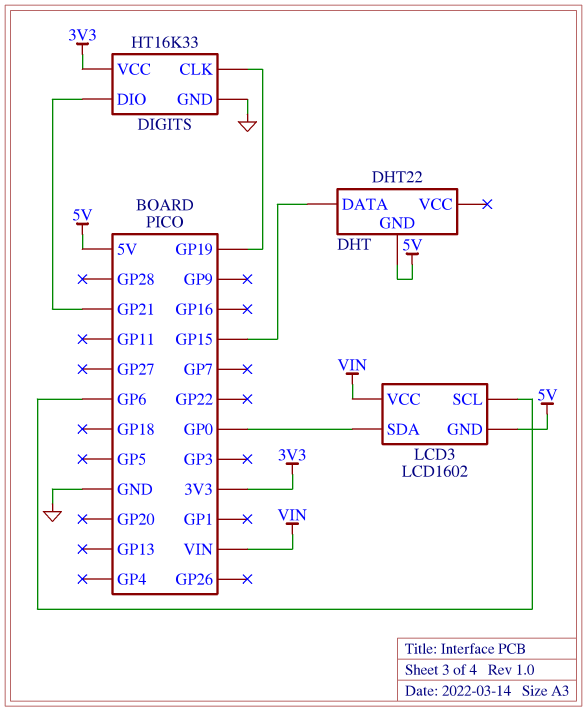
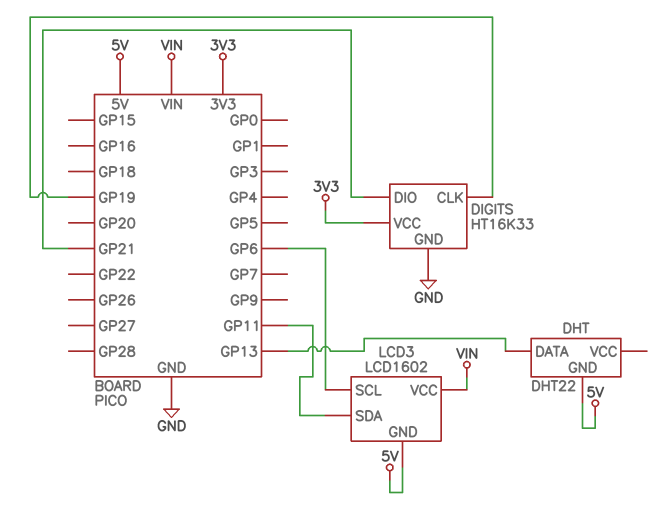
DHT pin DATA: GP15 -> GP13
LCD3 pin SDA: GP0 -> GP11

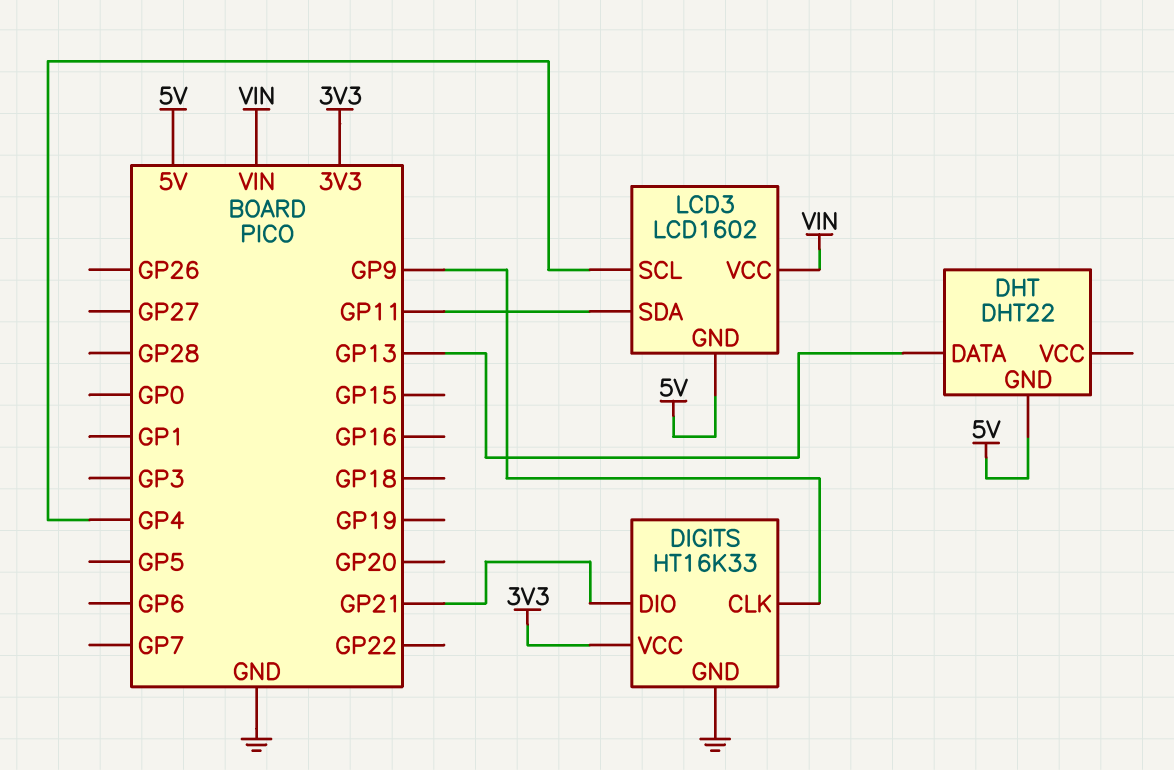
DIGITS pin CLK: GP19 -> GP9
LCD3 pin SCL: GP6 -> GP4

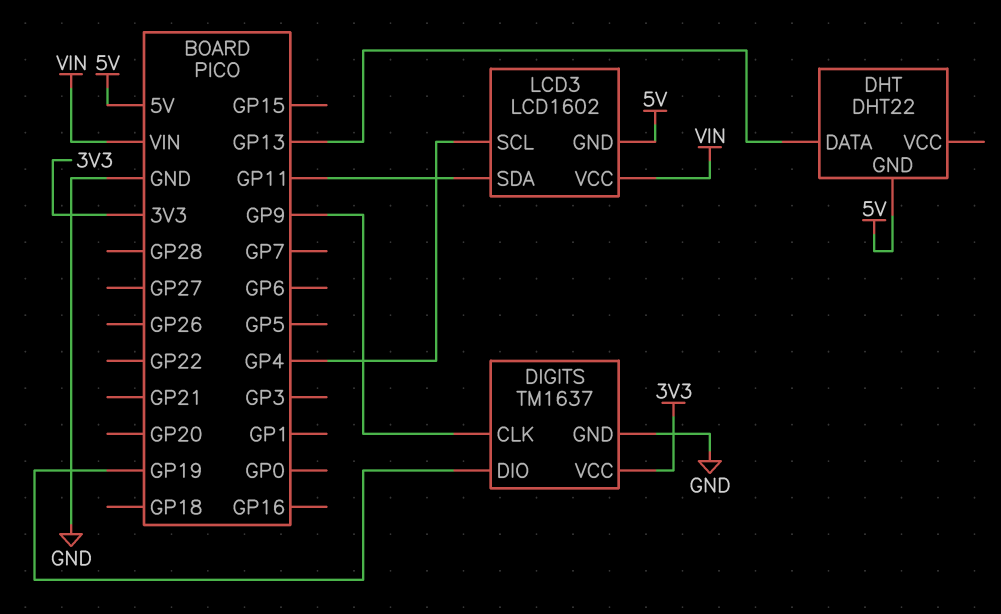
DIGITS: HT16K33 -> TM1637
DIGITS pin DIO: GP21 -> GP19

